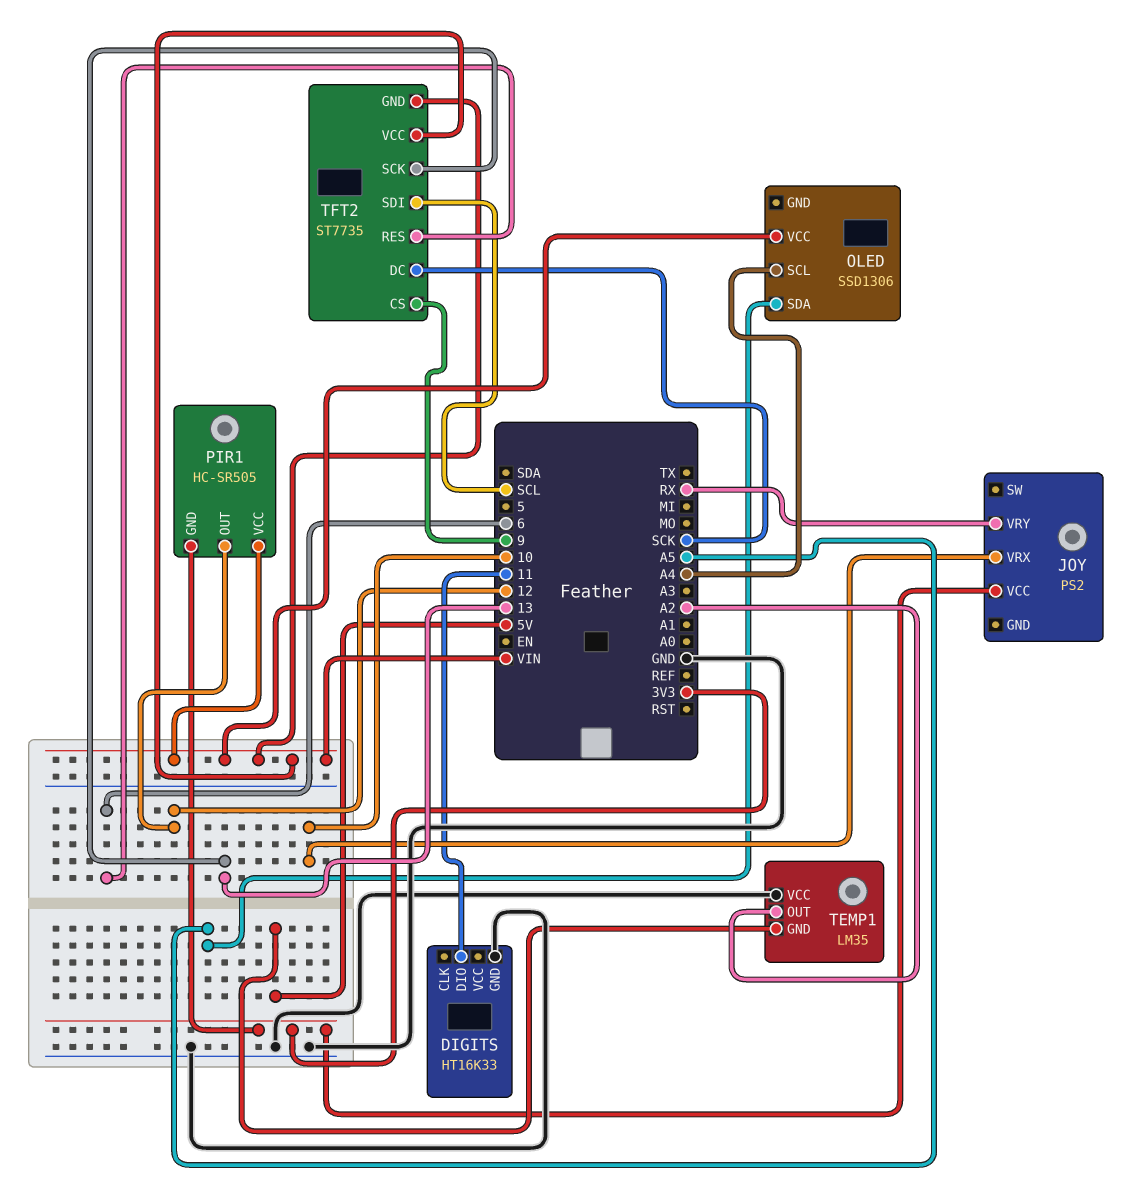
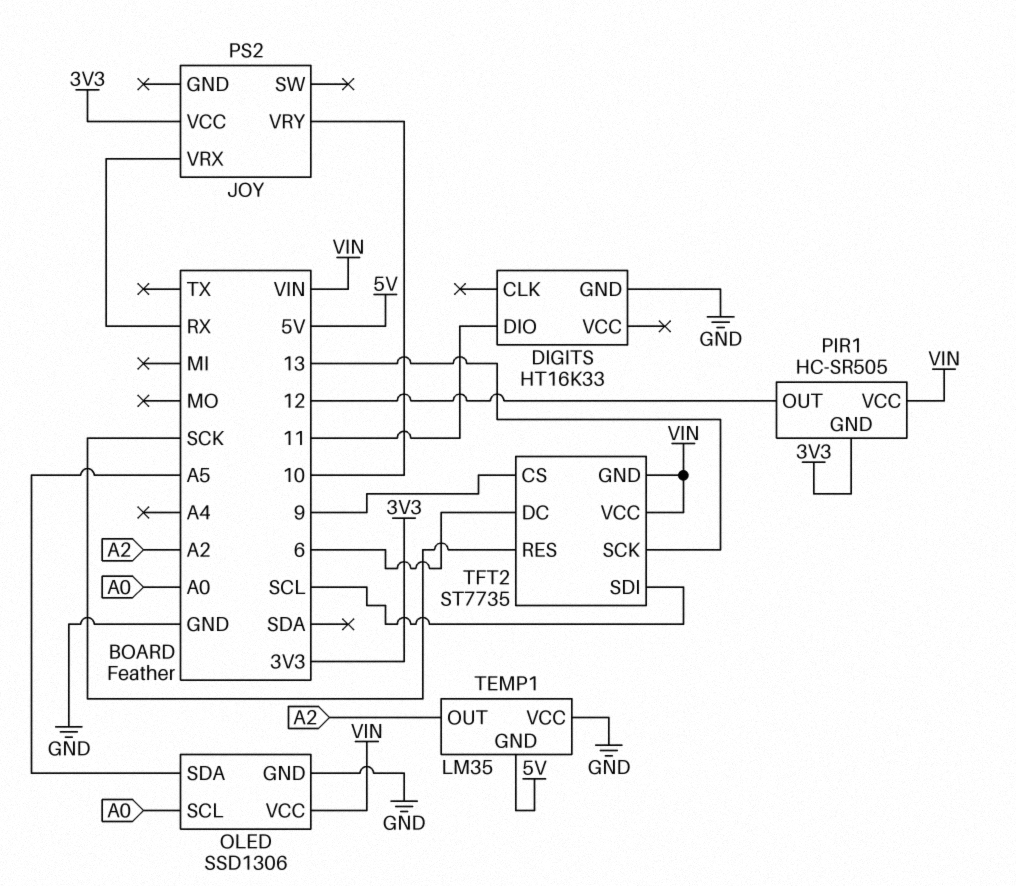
JOY pin VRX: 10 -> RX
JOY pin VRY: RX -> 10
OLED pin GND: none -> GND
OLED pin SCL: A4 -> A0
TFT2 pin DC: SCK -> 6
TFT2 pin RES: 6 -> SCK

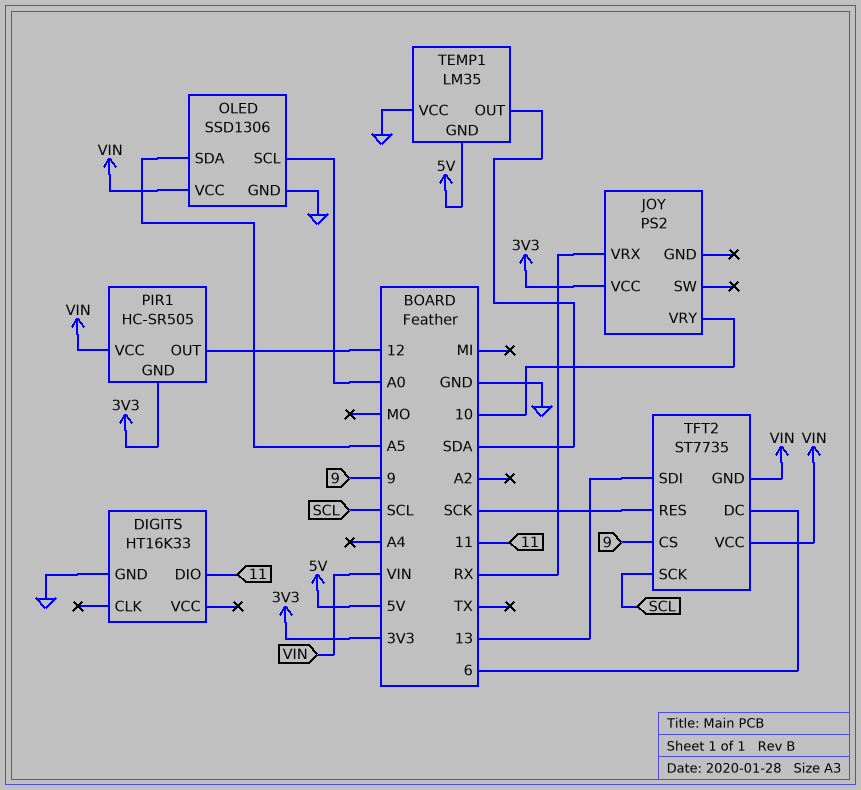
TEMP1 pin OUT: A2 -> SDA
TFT2 pin SCK: 13 -> SCL
TFT2 pin SDI: SCL -> 13

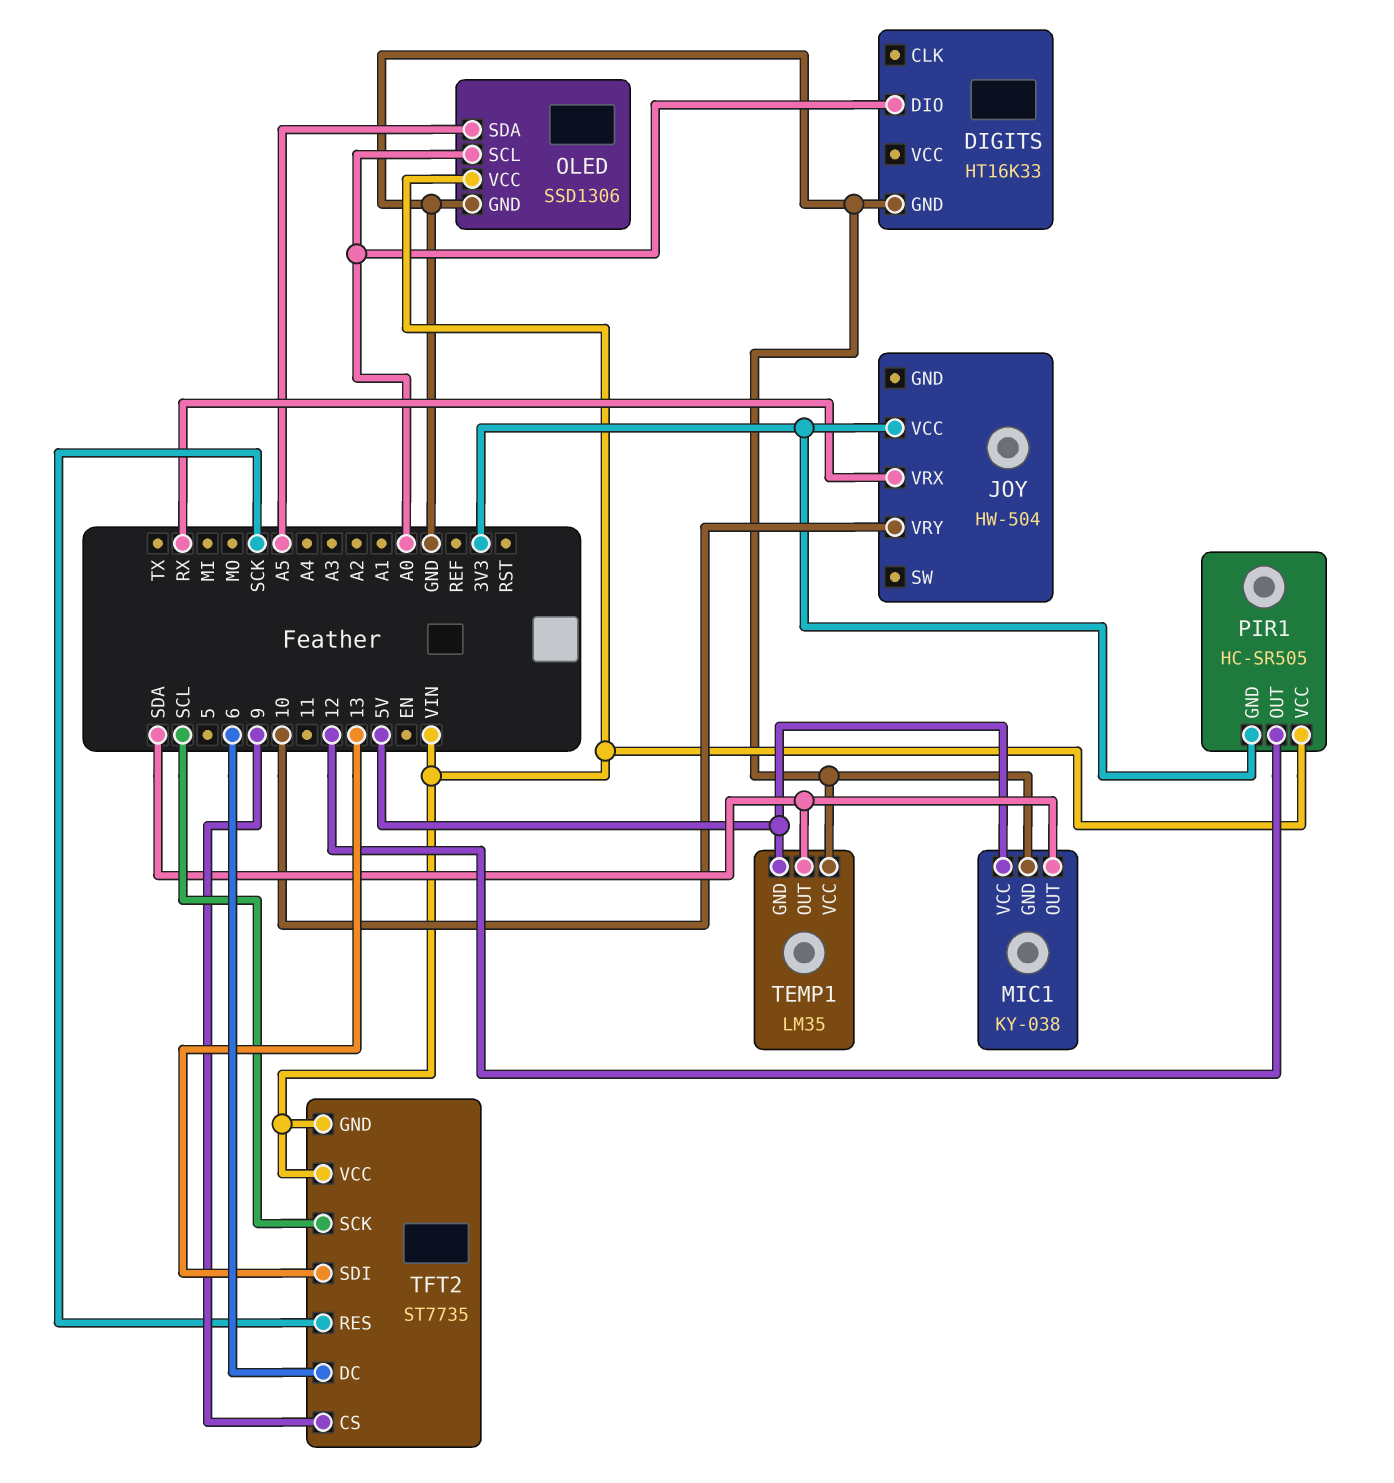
DIGITS pin DIO: 11 -> A0
JOY: PS2 -> HW-504
MIC1: none -> KY-038
MIC1 pin GND: none -> GND
MIC1 pin OUT: none -> SDA
MIC1 pin VCC: none -> 5V

